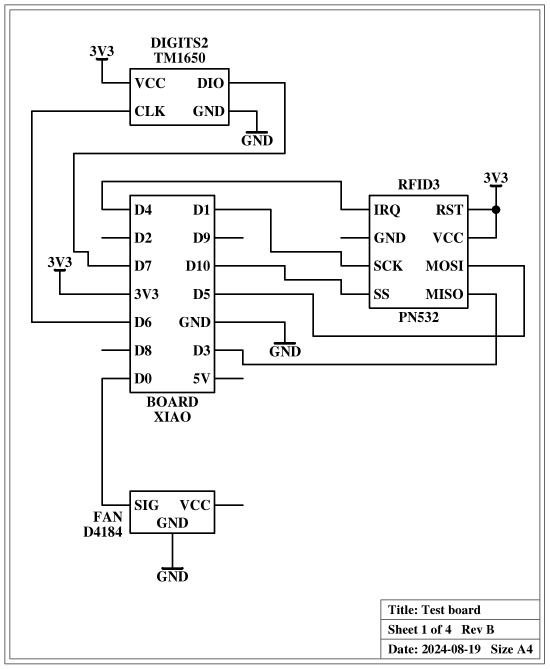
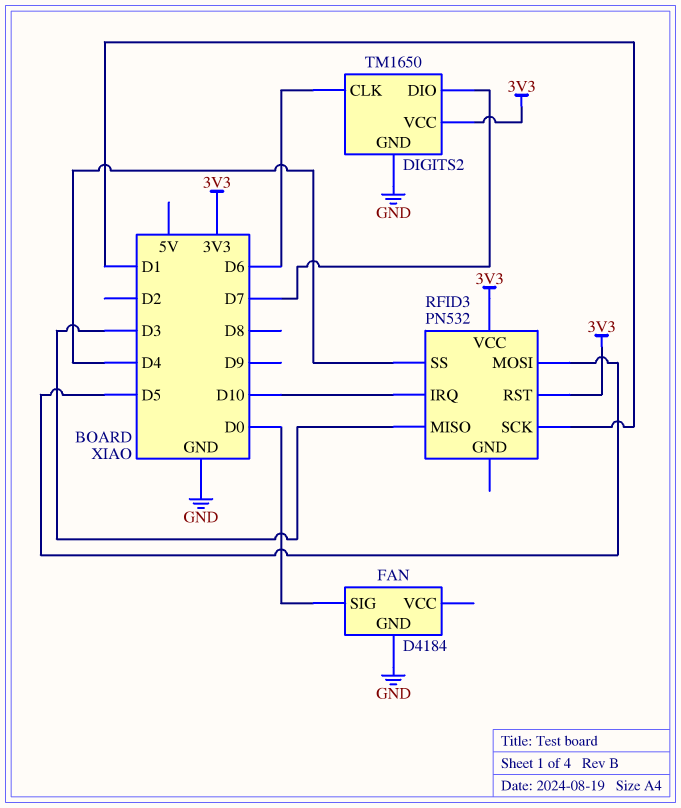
RFID3 pin IRQ: D4 -> D10
RFID3 pin SS: D10 -> D4

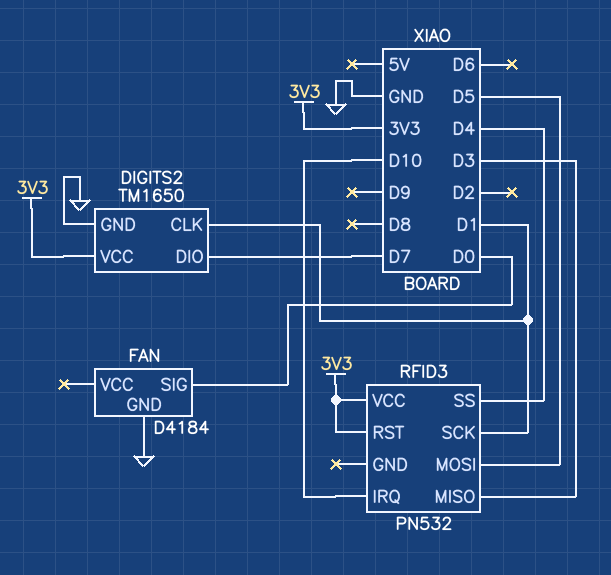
DIGITS2 pin CLK: D6 -> D1

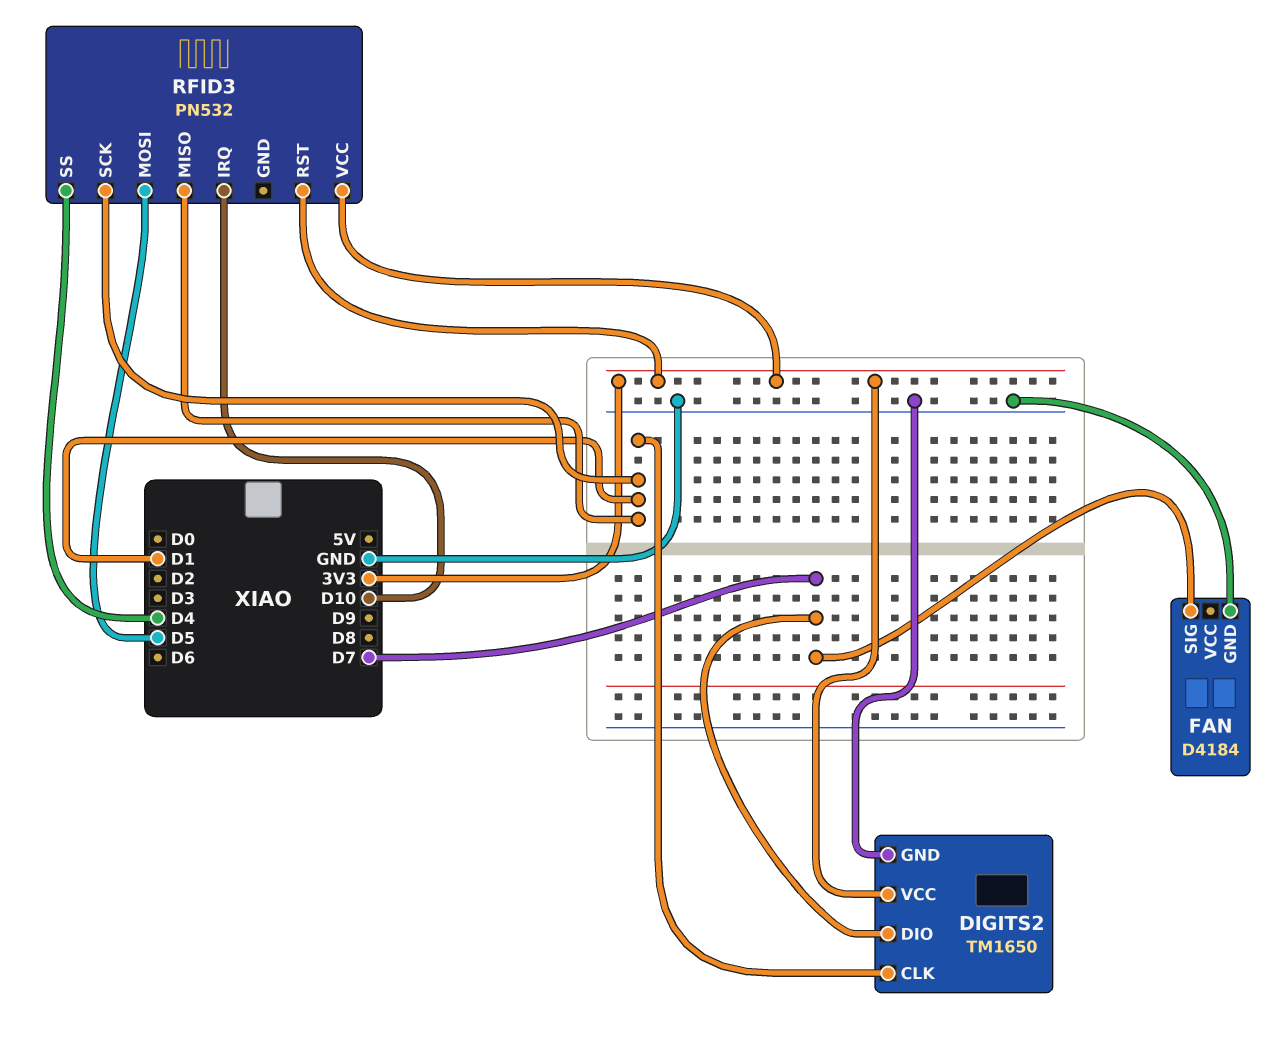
FAN pin SIG: D0 -> D7
RFID3 pin MISO: D3 -> D1

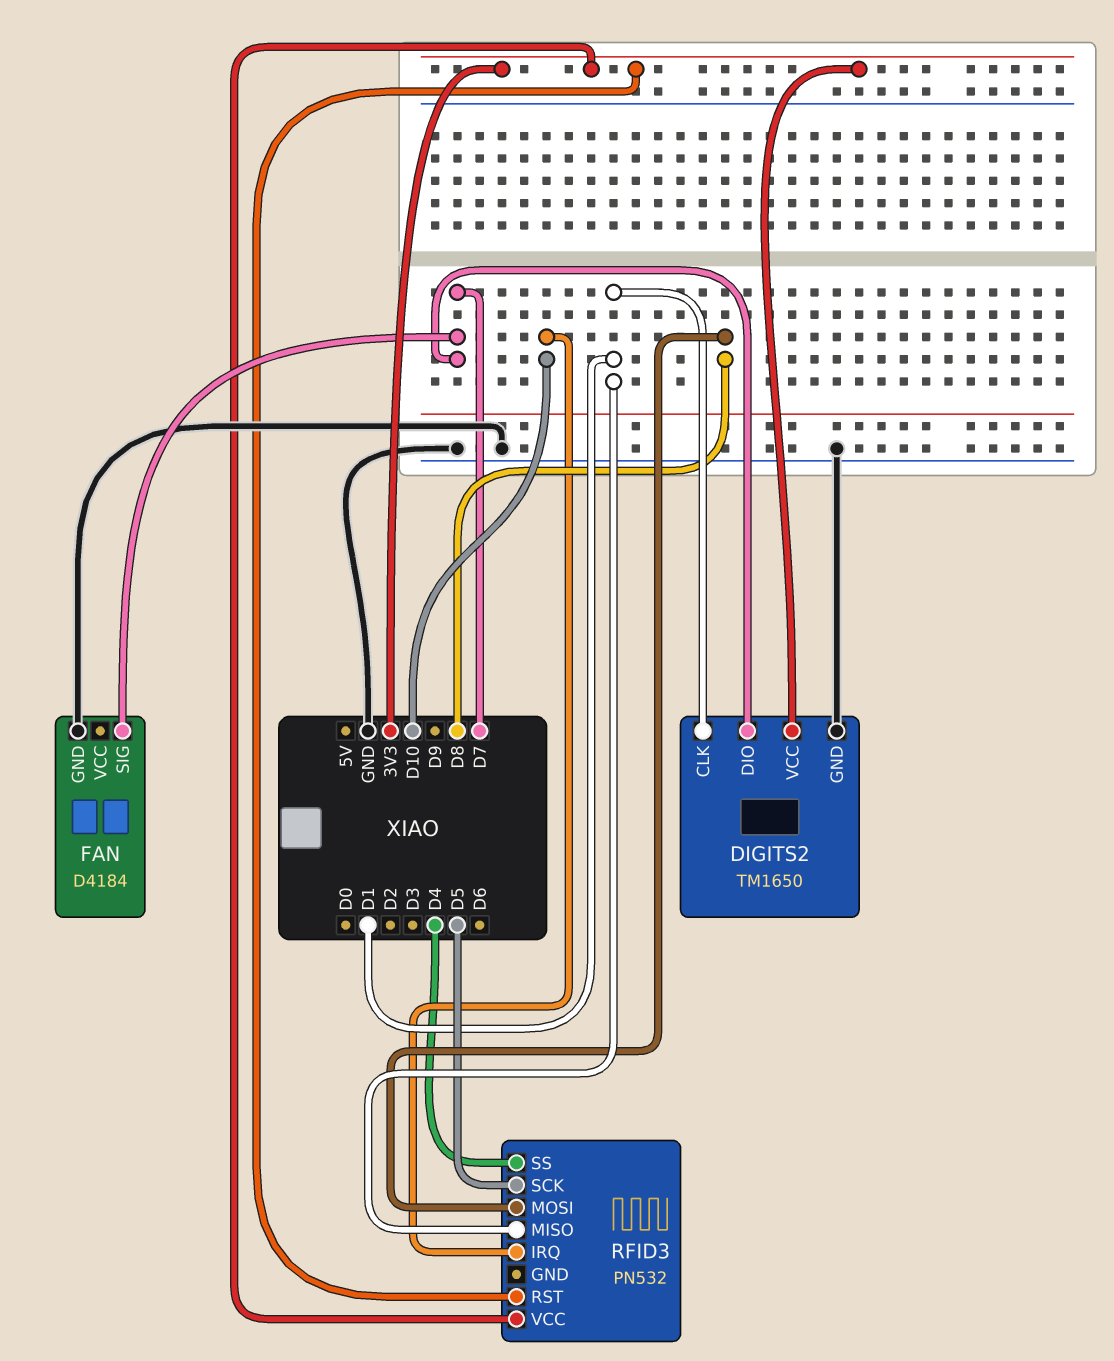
RFID3 pin MOSI: D5 -> D8
RFID3 pin SCK: D1 -> D5

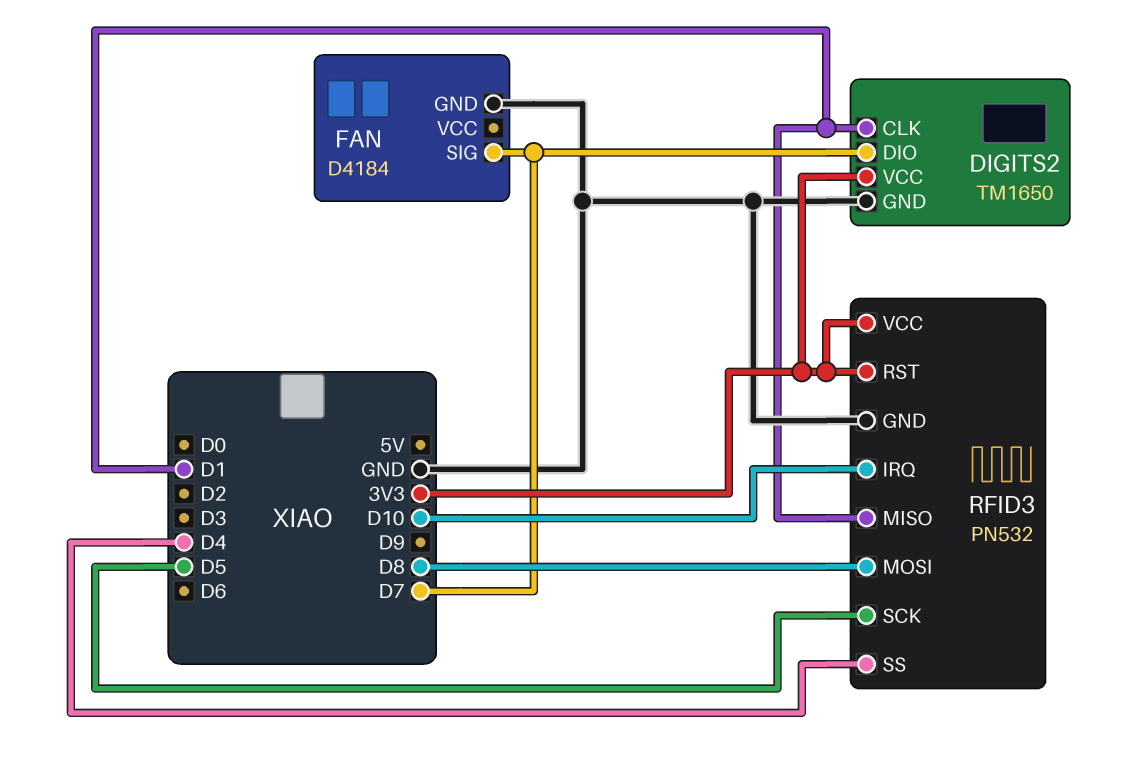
RFID3 pin GND: none -> GND

